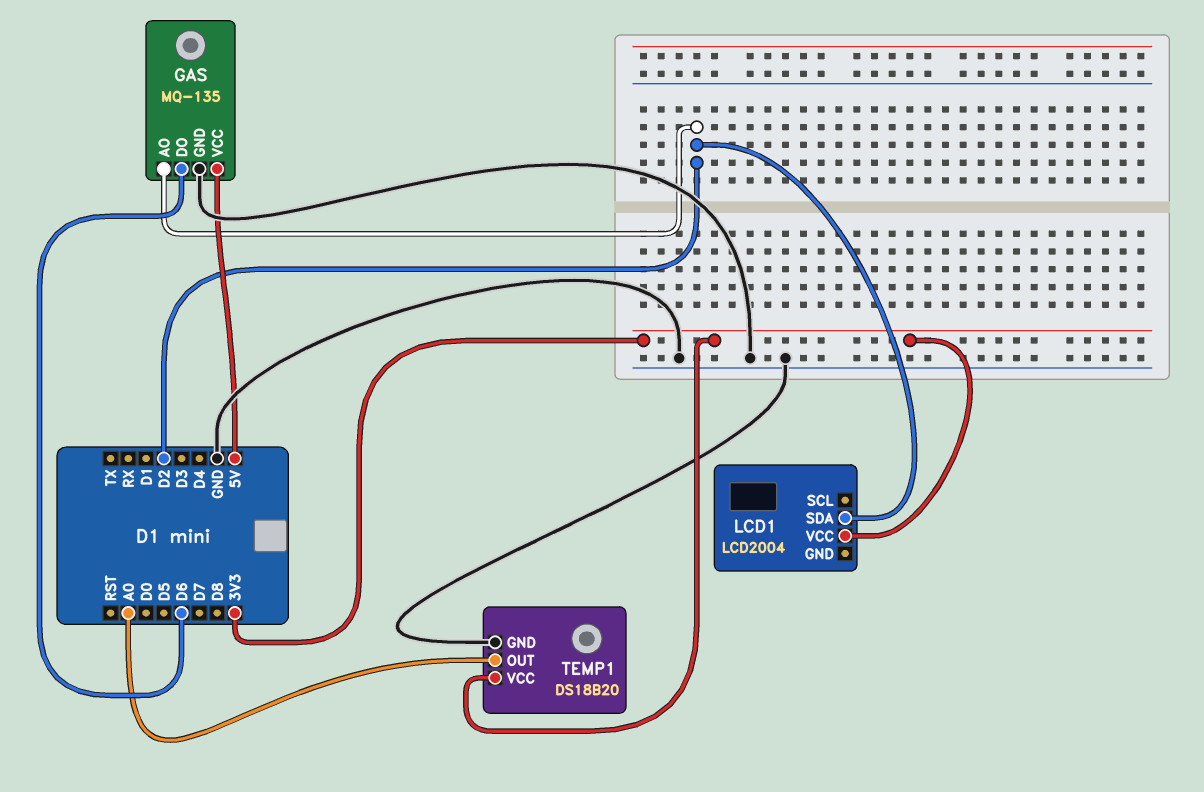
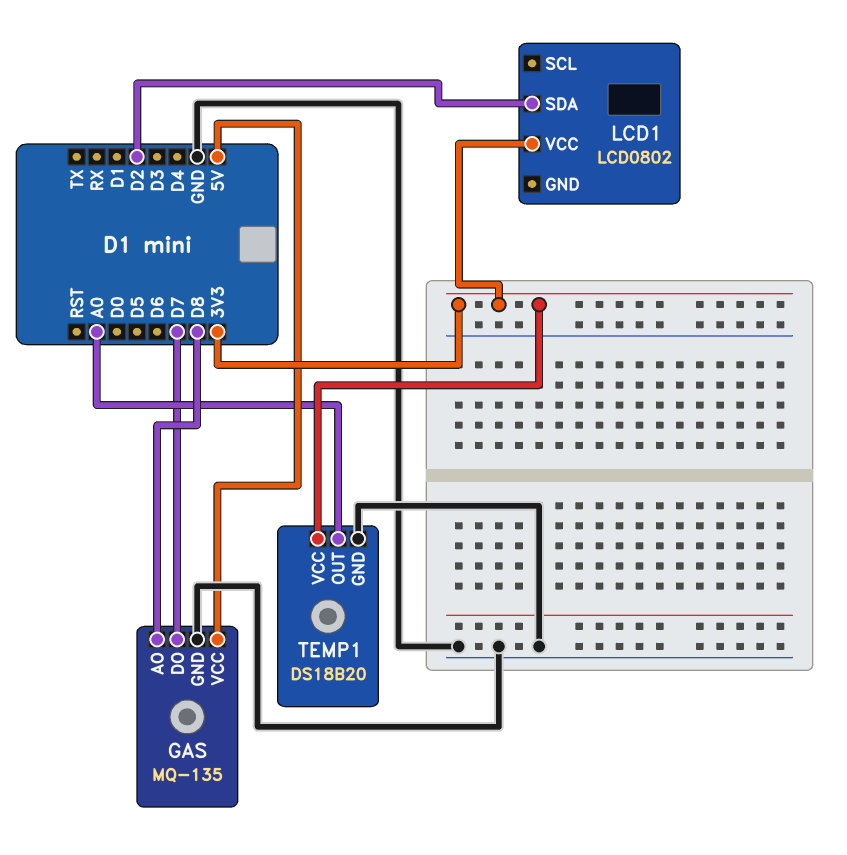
GAS pin AO: D2 -> D8
GAS pin DO: D6 -> D7
LCD1: LCD2004 -> LCD0802

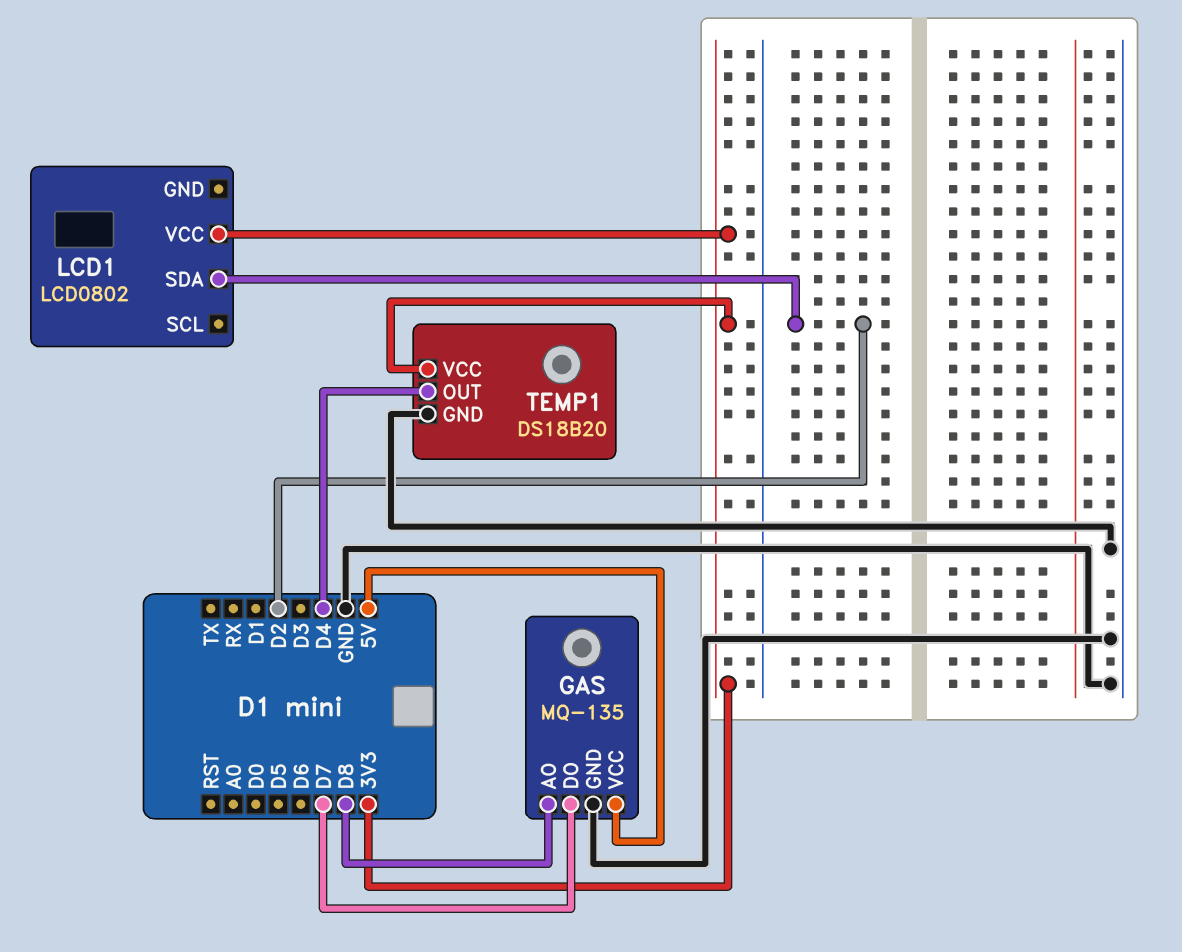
TEMP1 pin OUT: A0 -> D4

